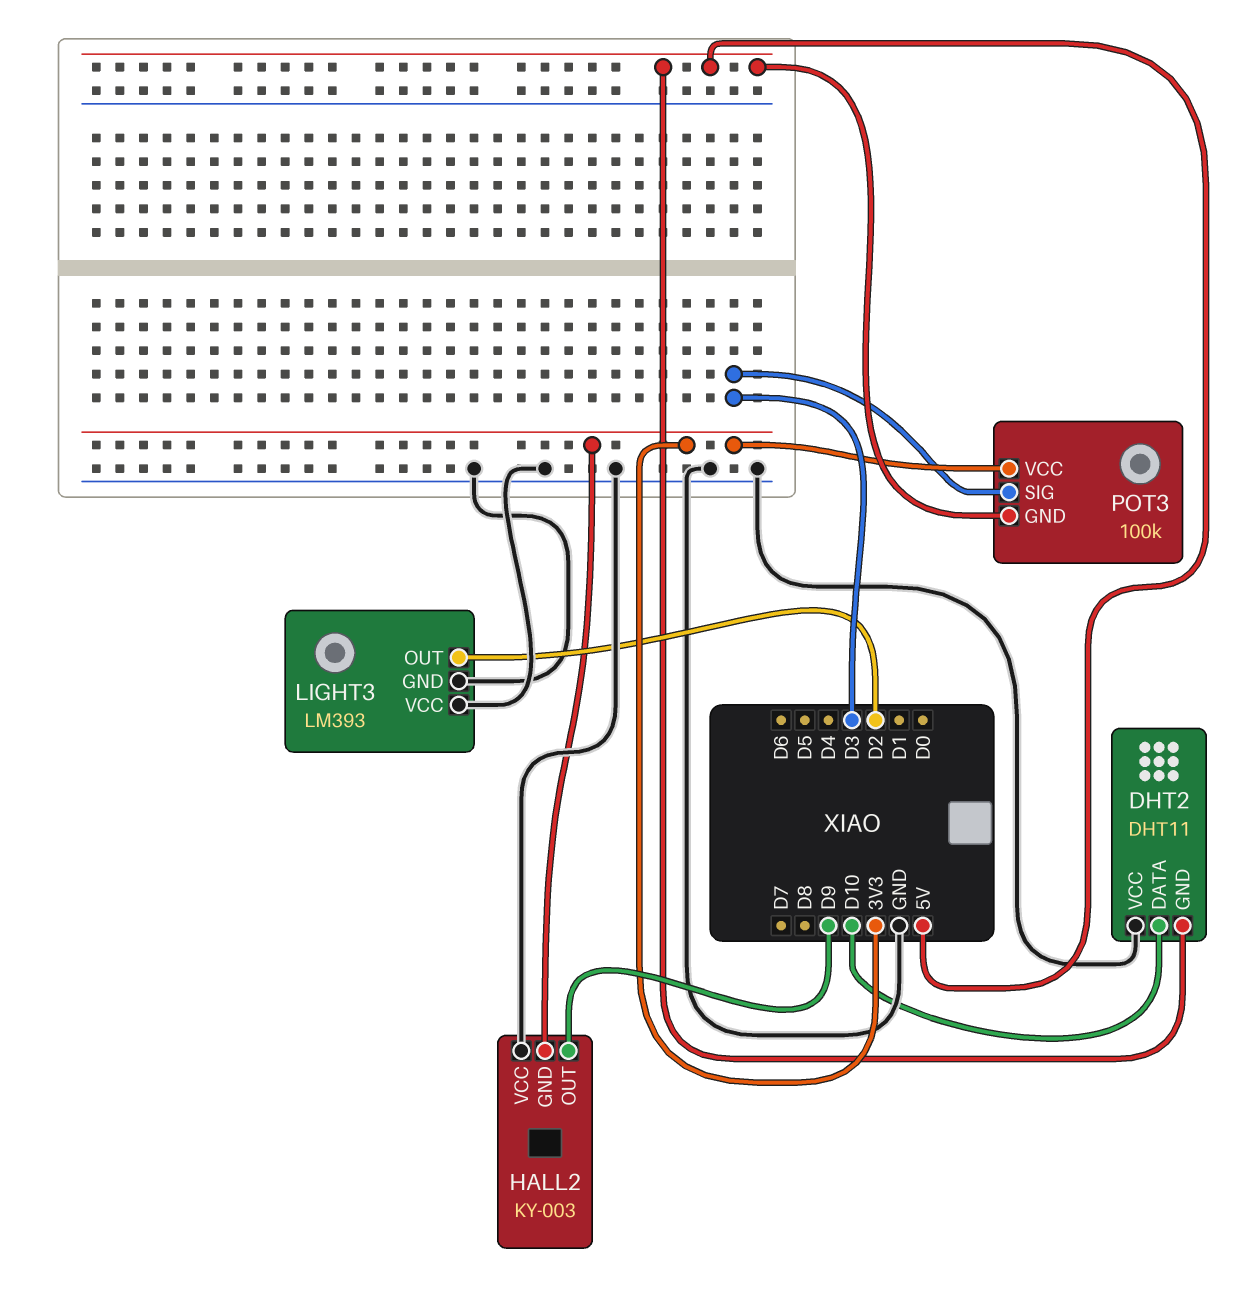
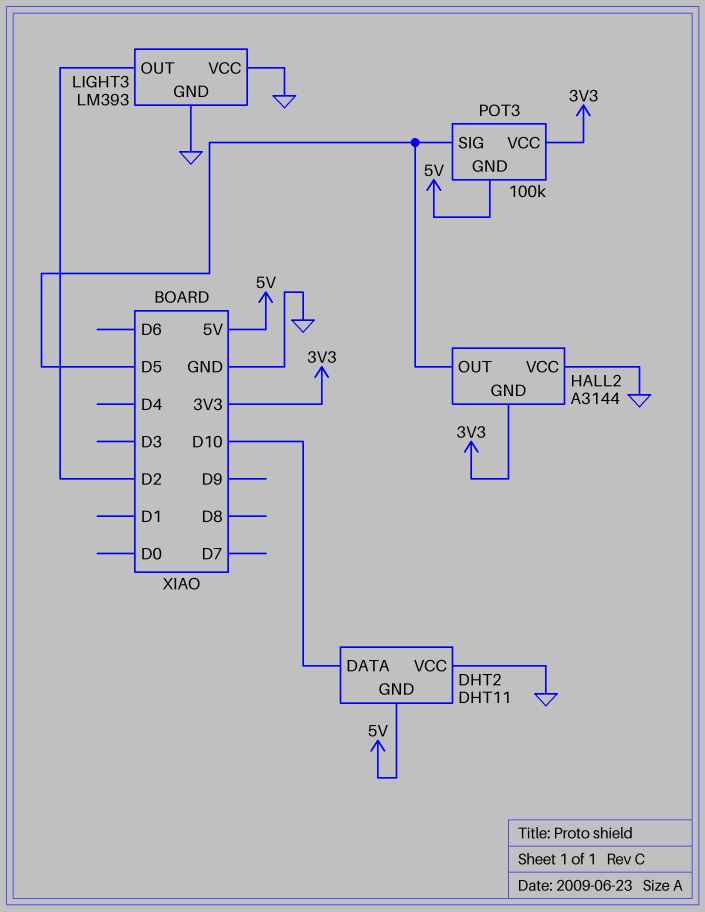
HALL2: KY-003 -> A3144
HALL2 pin OUT: D9 -> D5
POT3 pin SIG: D3 -> D5

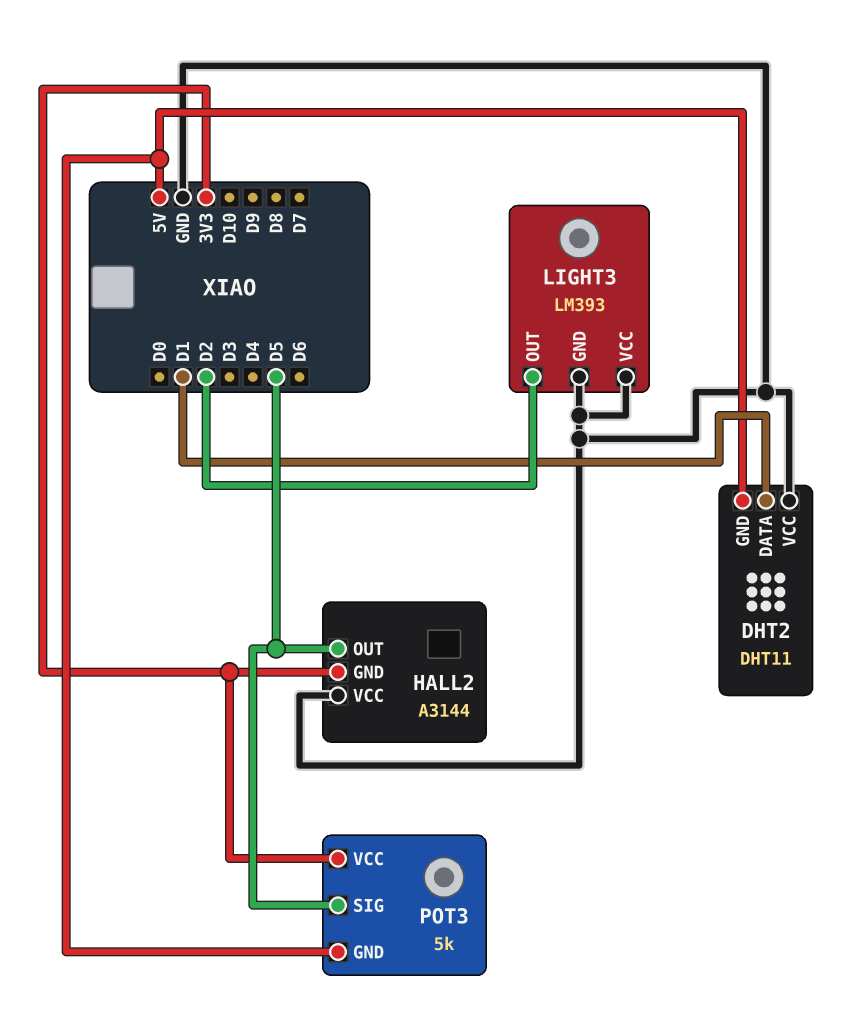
DHT2 pin DATA: D10 -> D1
POT3: 100k -> 5k

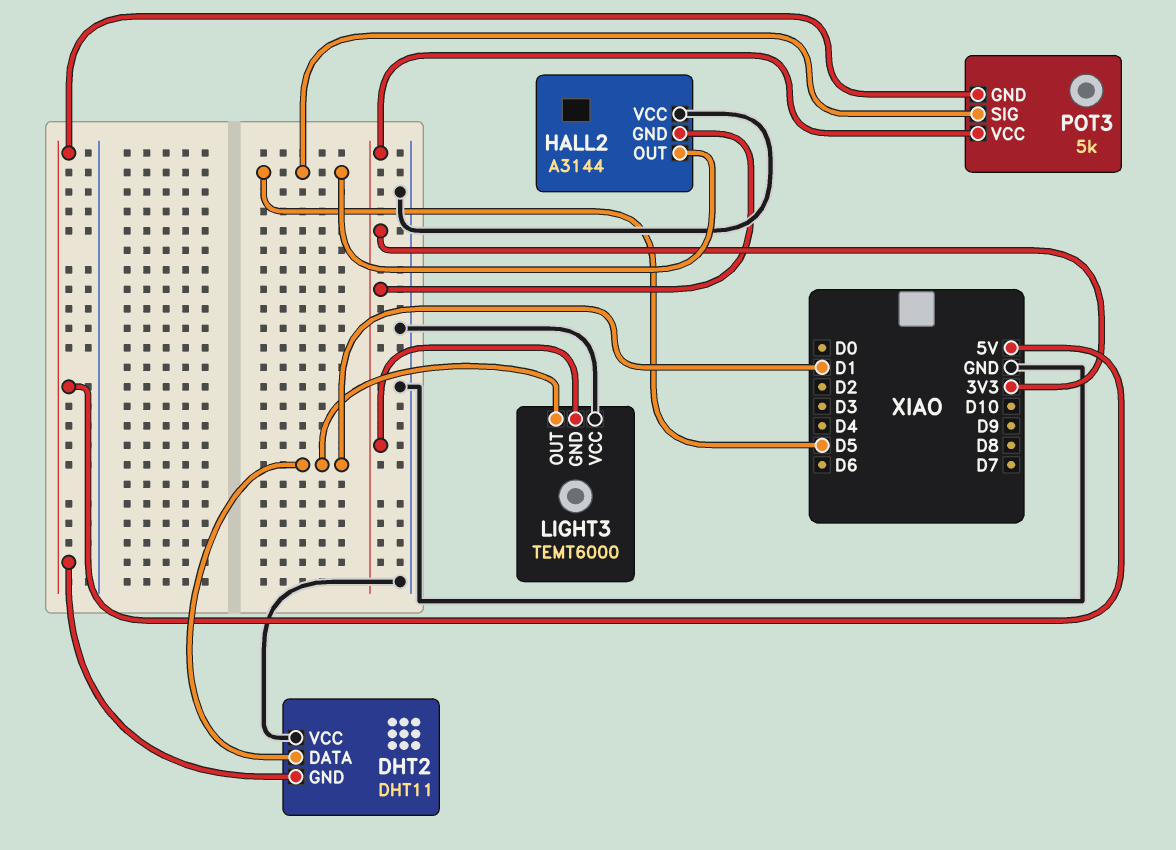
LIGHT3: LM393 -> TEMT6000
LIGHT3 pin GND: GND -> 3V3
LIGHT3 pin OUT: D2 -> D1

